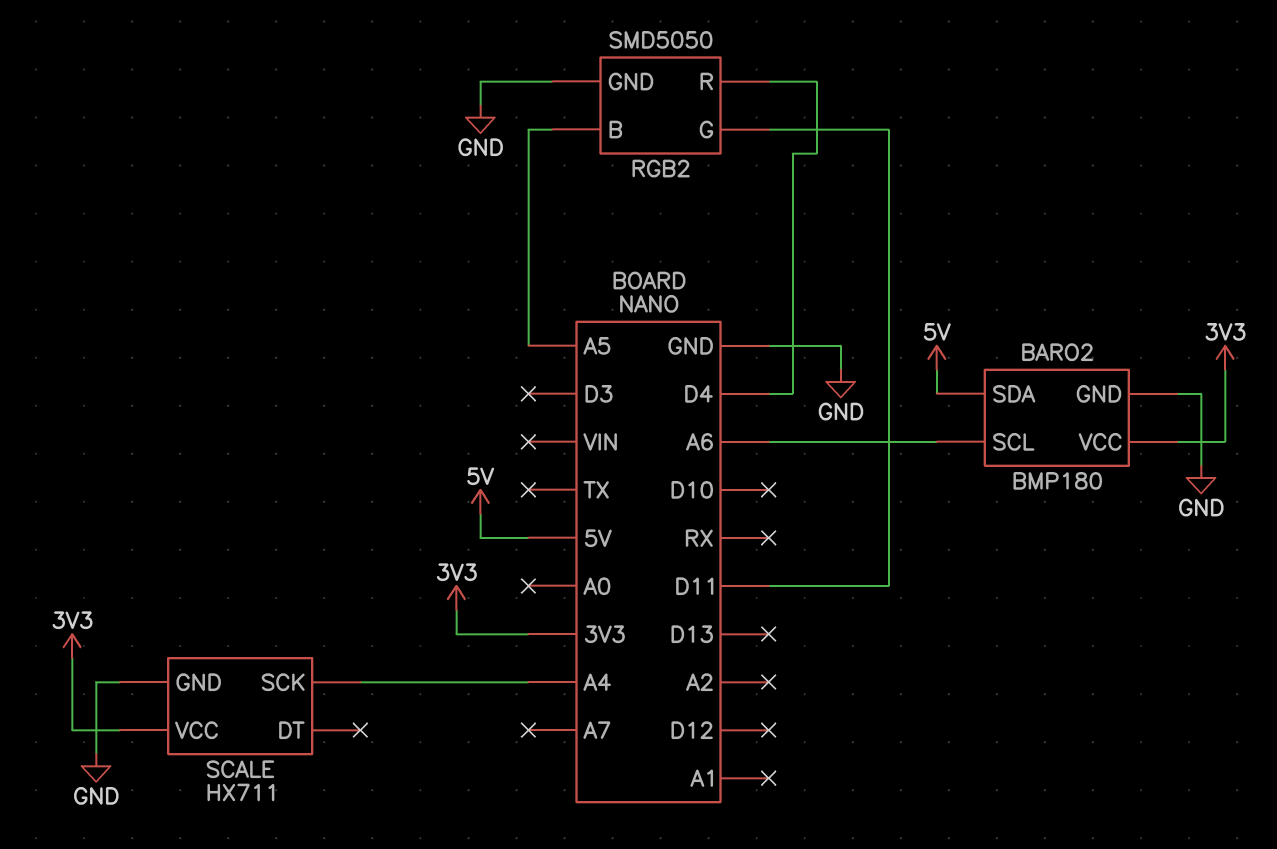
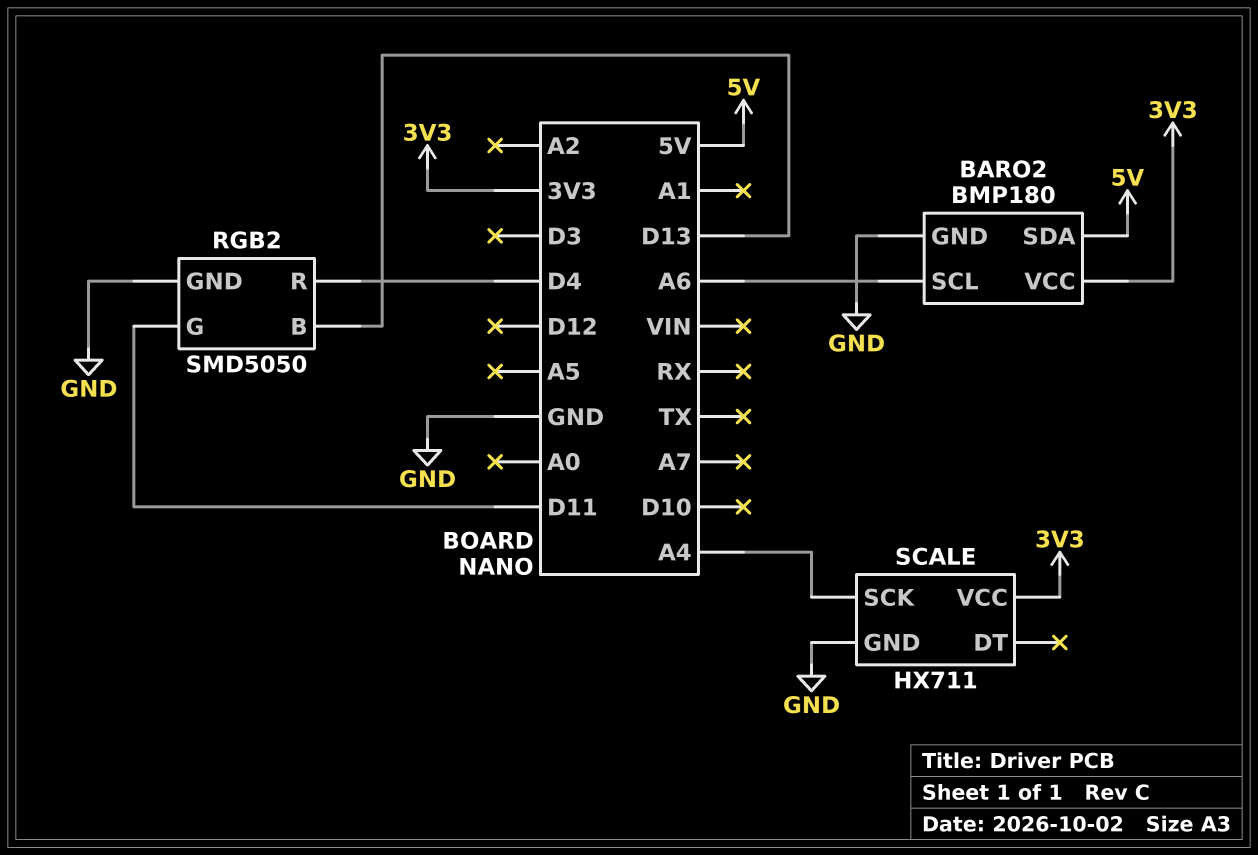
RGB2 pin B: A5 -> D13

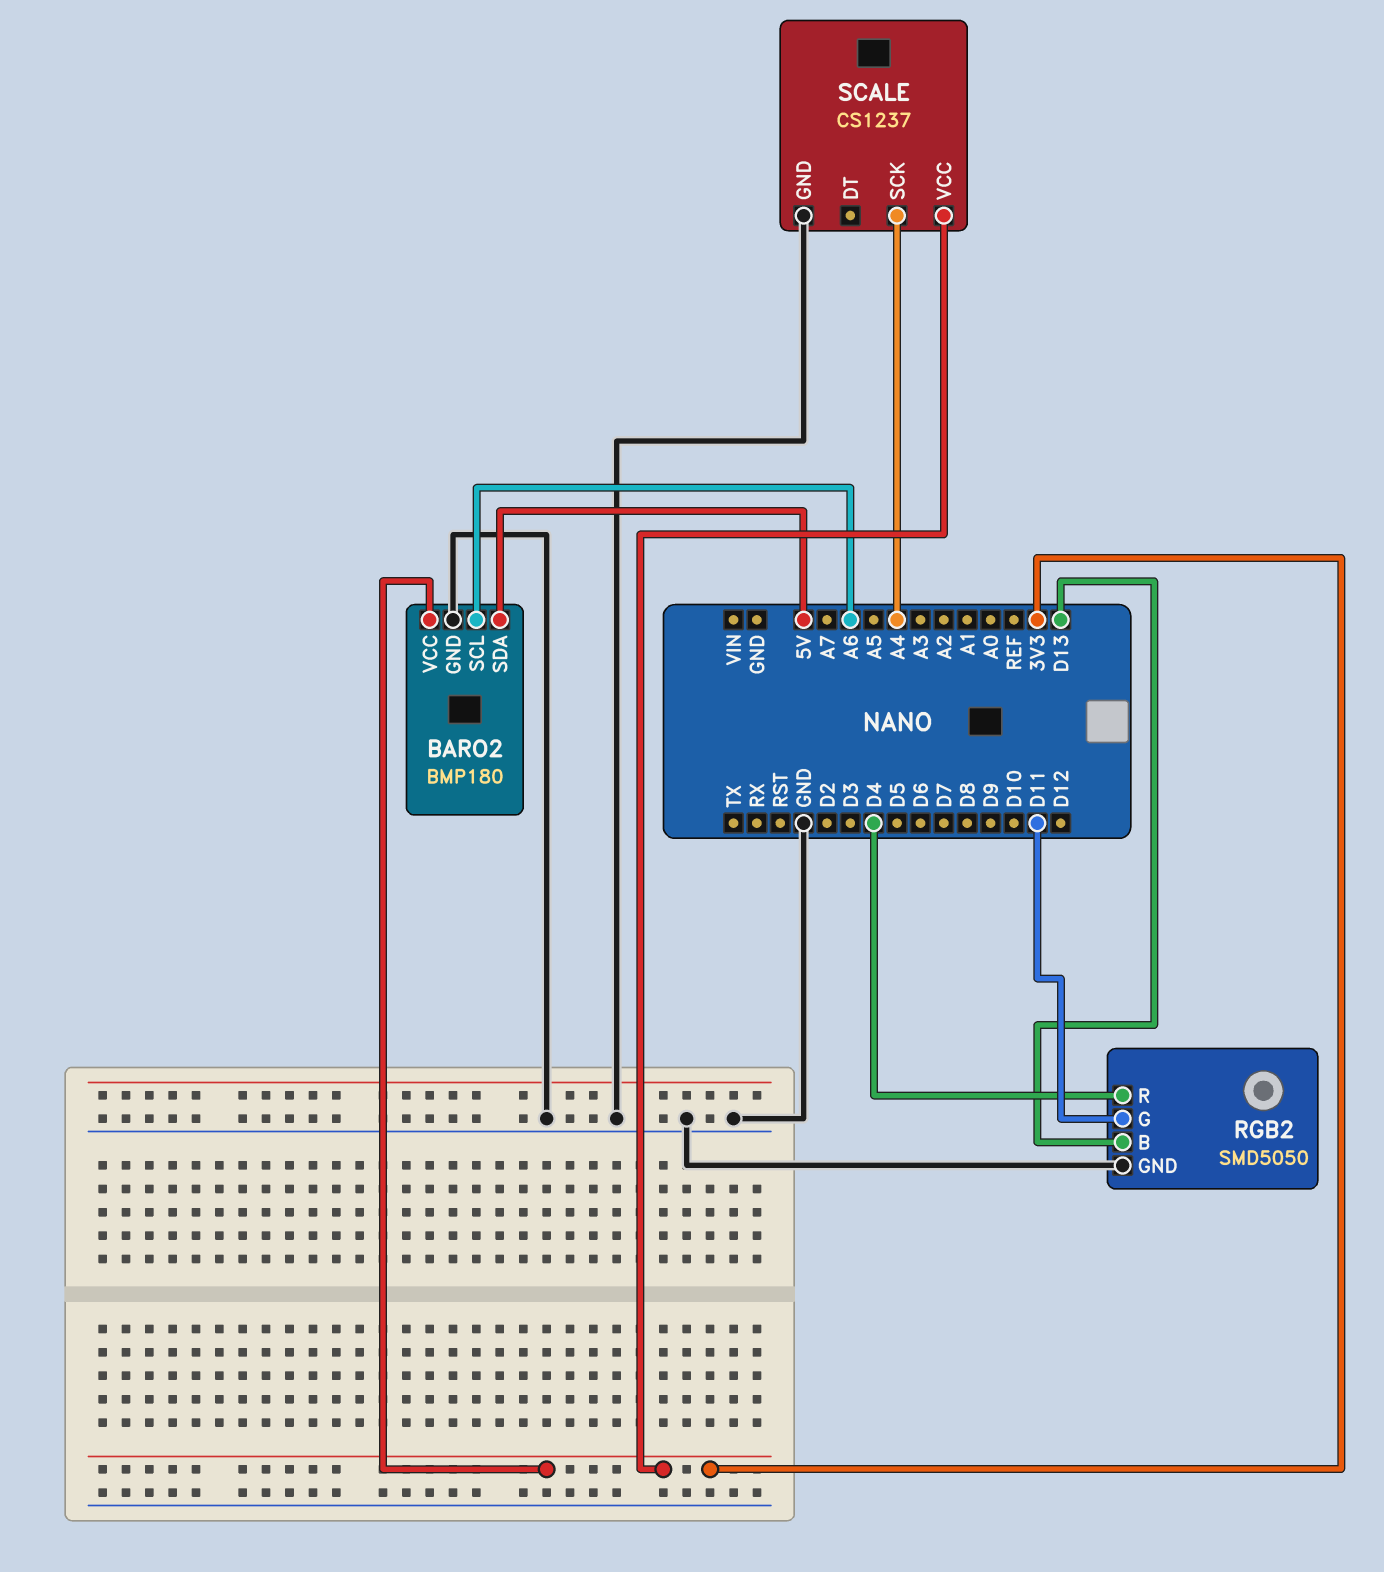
SCALE: HX711 -> CS1237

